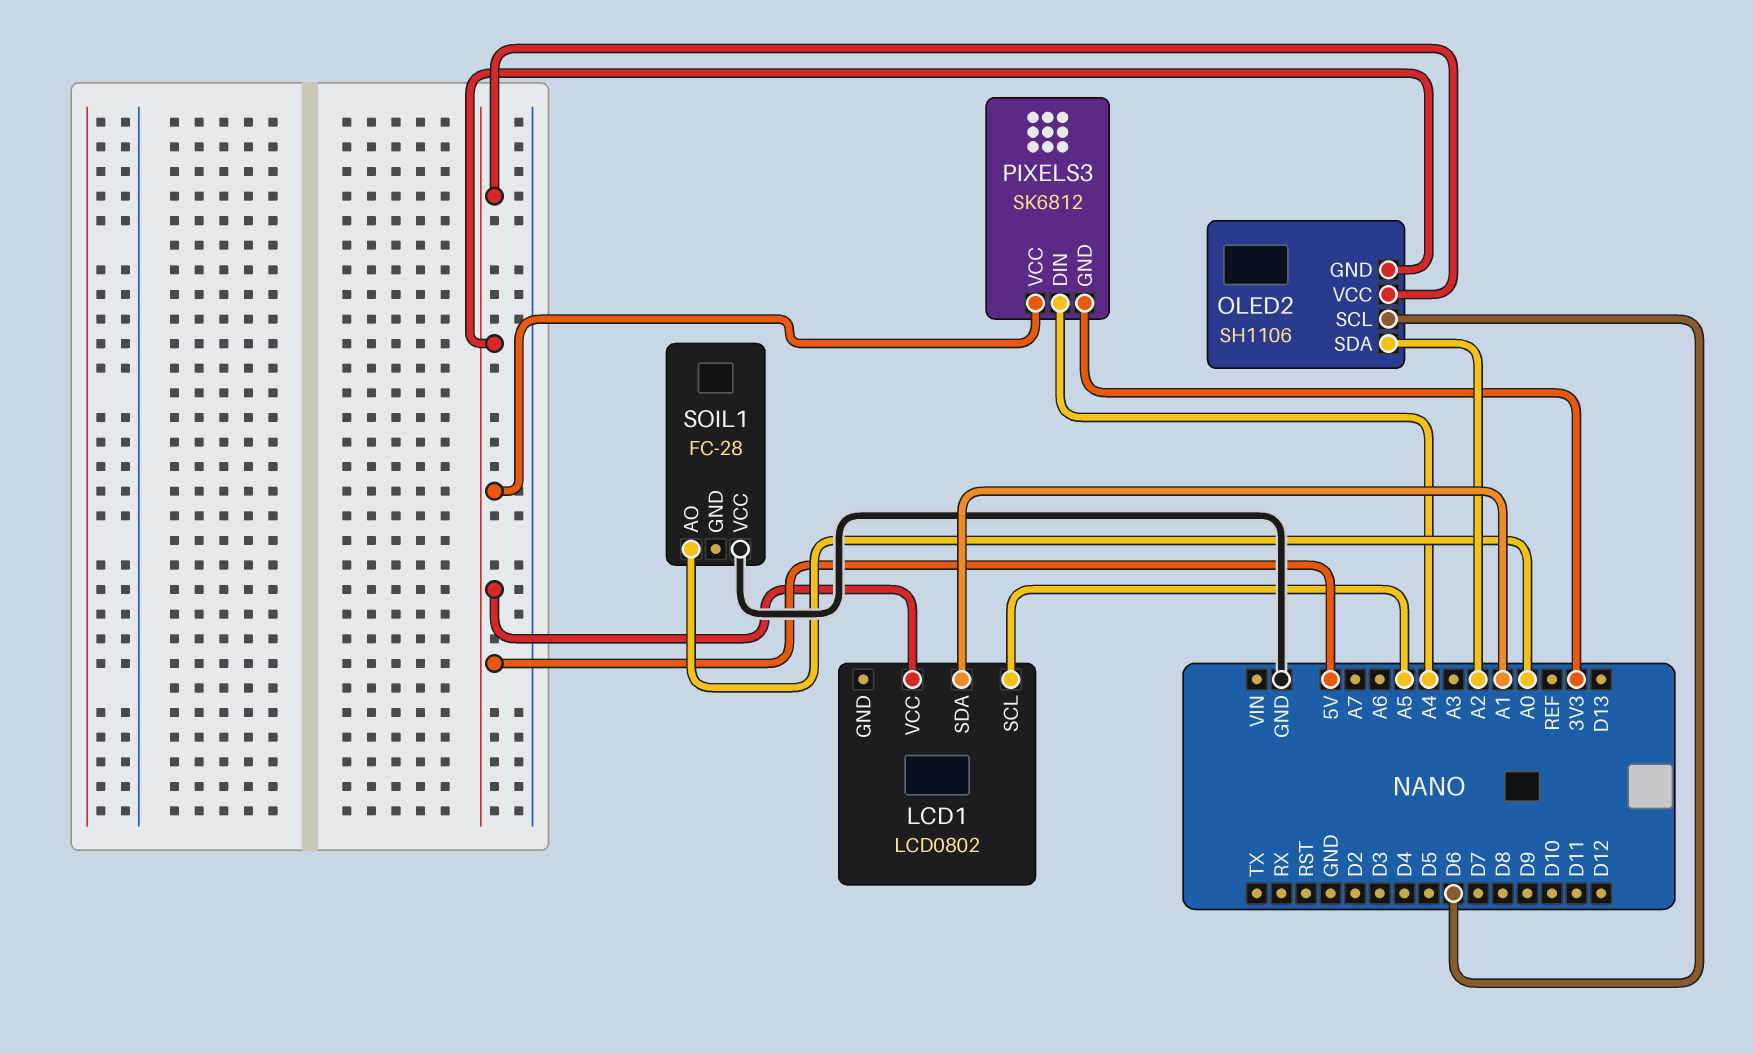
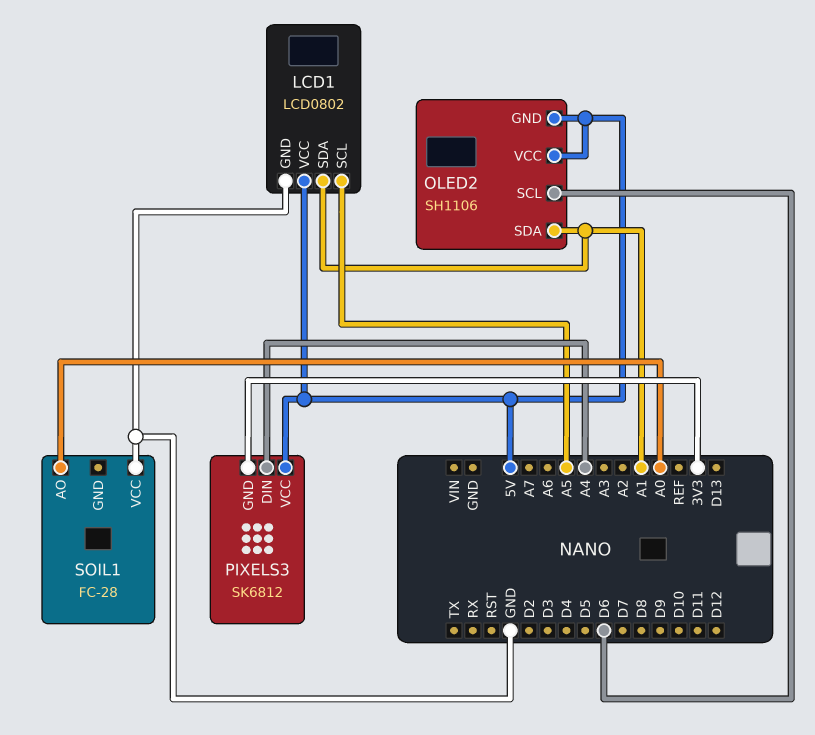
LCD1 pin GND: none -> GND
OLED2 pin SDA: A2 -> A1

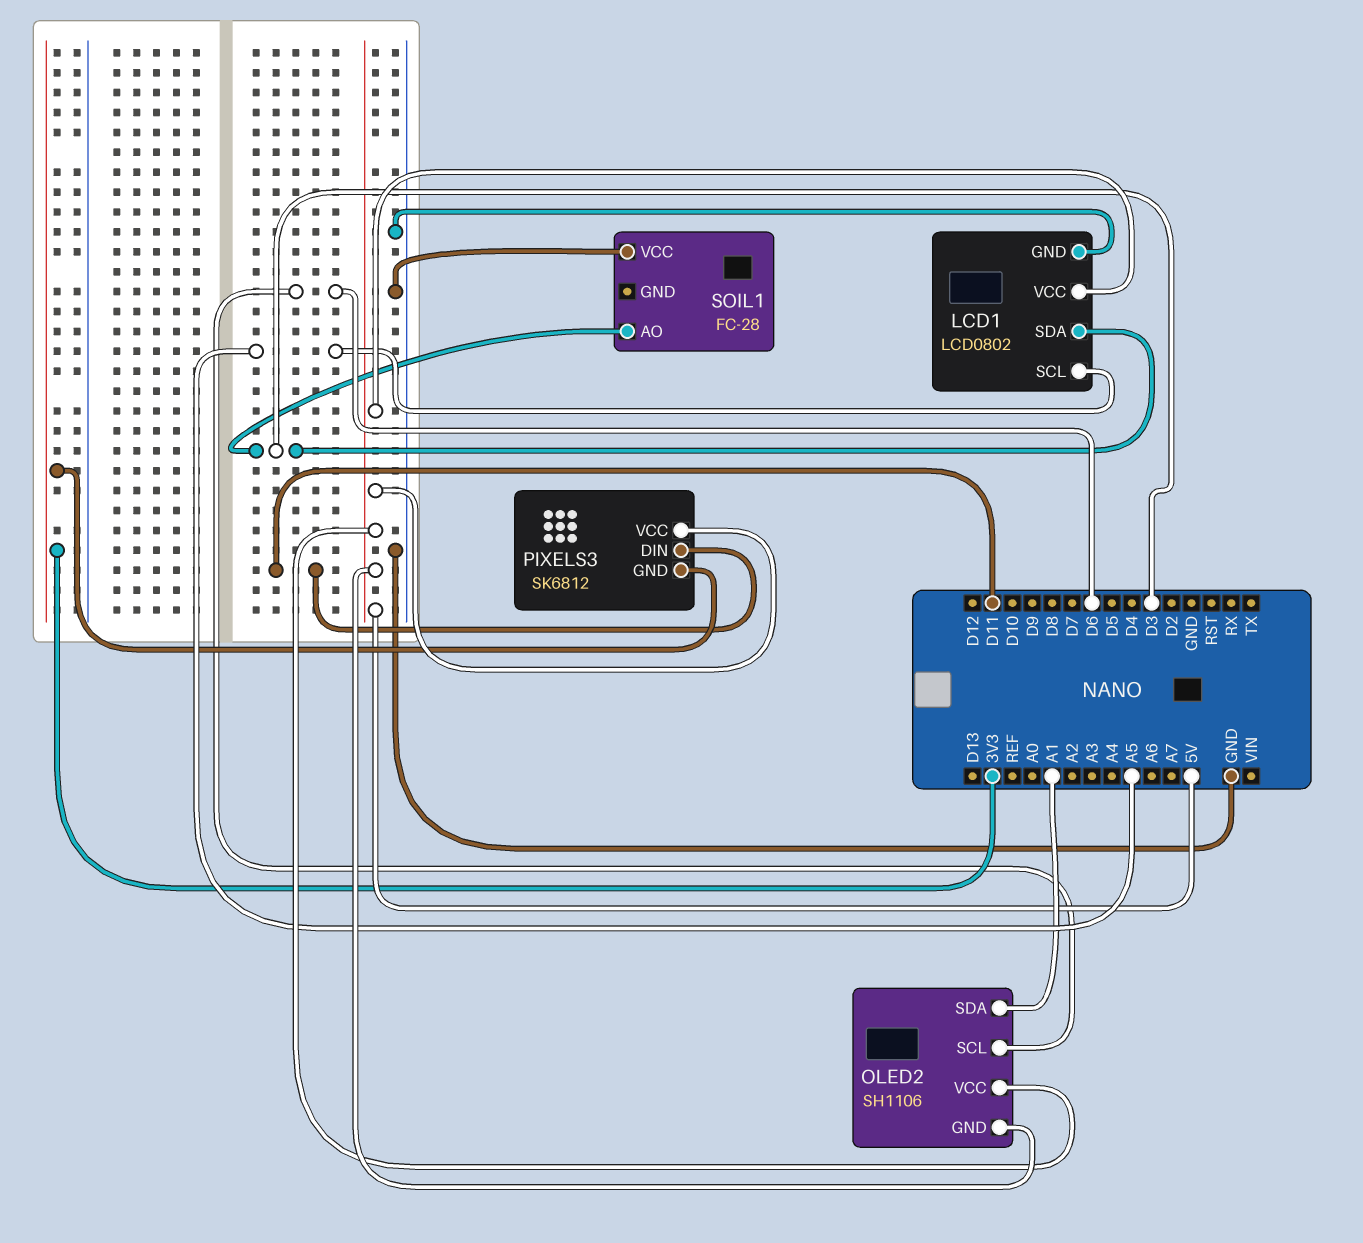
LCD1 pin SDA: A1 -> D3
PIXELS3 pin DIN: A4 -> D11
SOIL1 pin AO: A0 -> D3

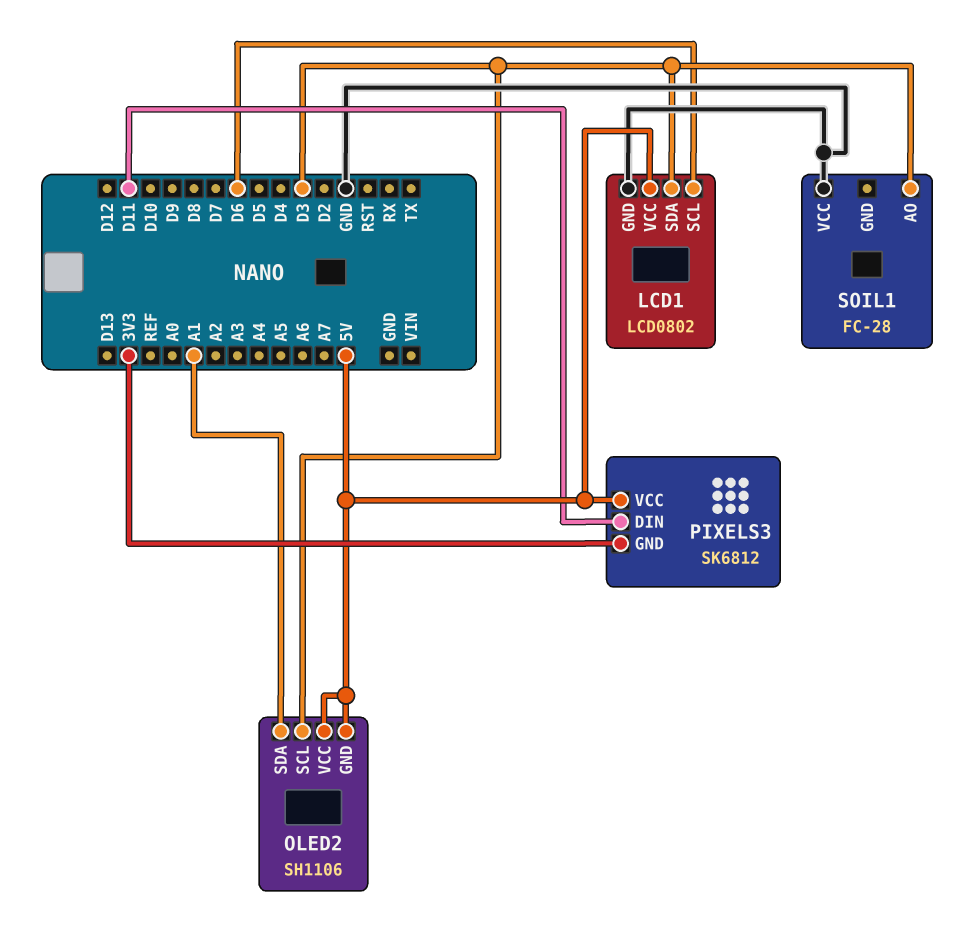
LCD1 pin SCL: A5 -> D6
OLED2 pin SCL: D6 -> D3

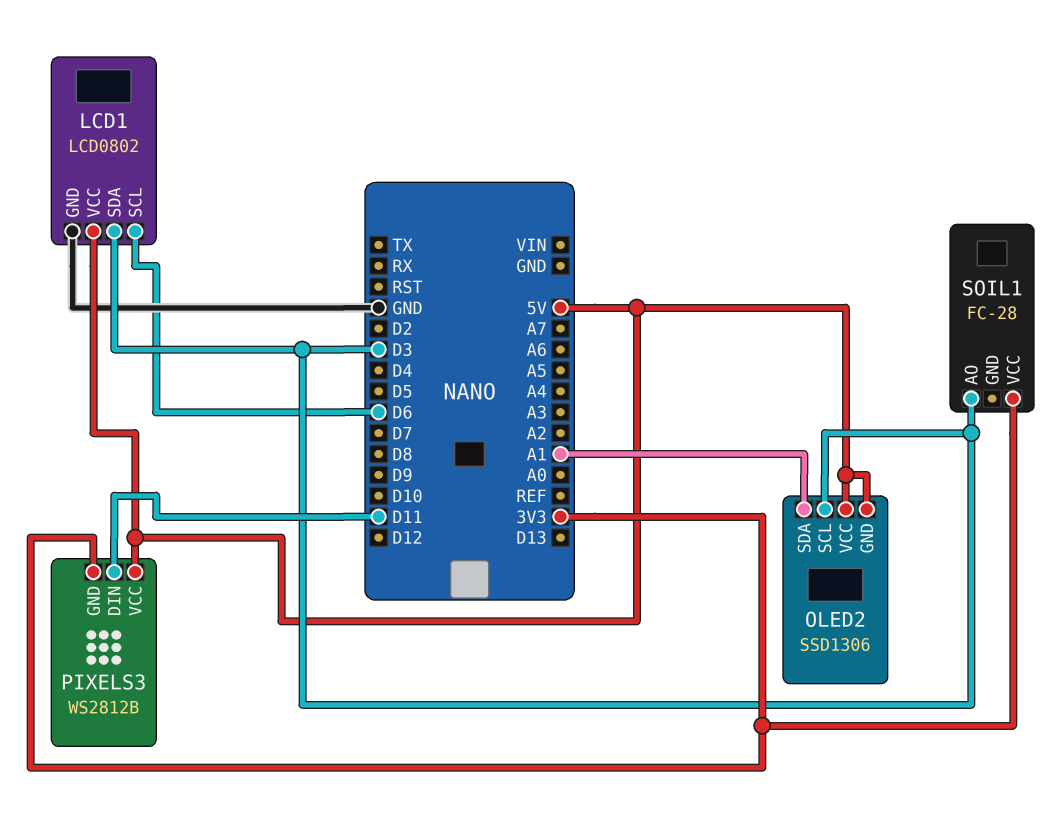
OLED2: SH1106 -> SSD1306
PIXELS3: SK6812 -> WS2812B
SOIL1 pin VCC: GND -> 3V3

